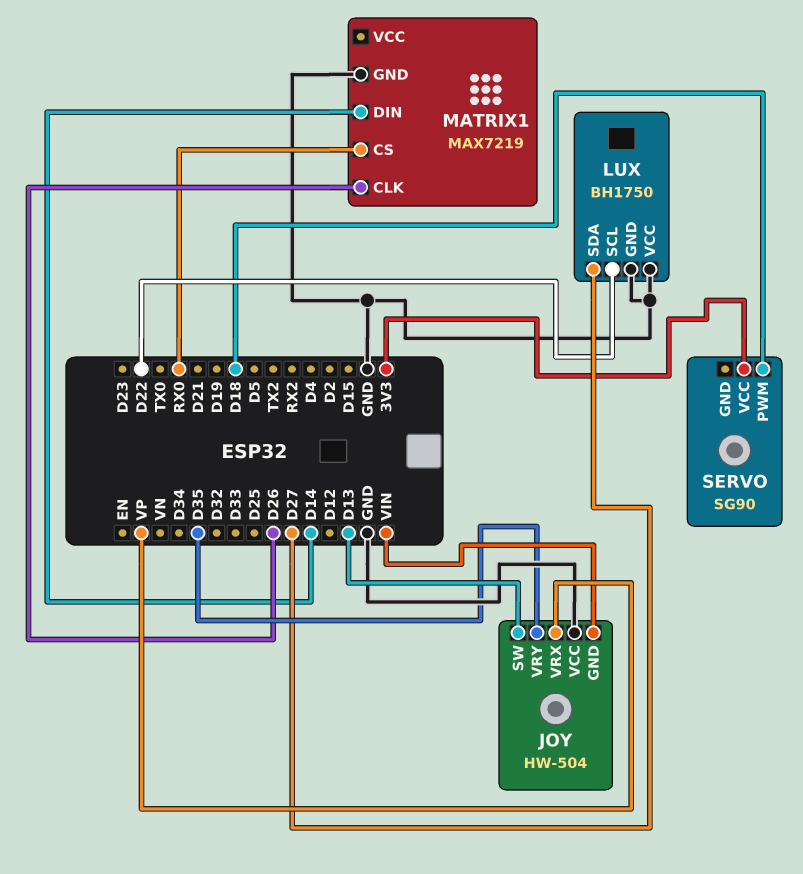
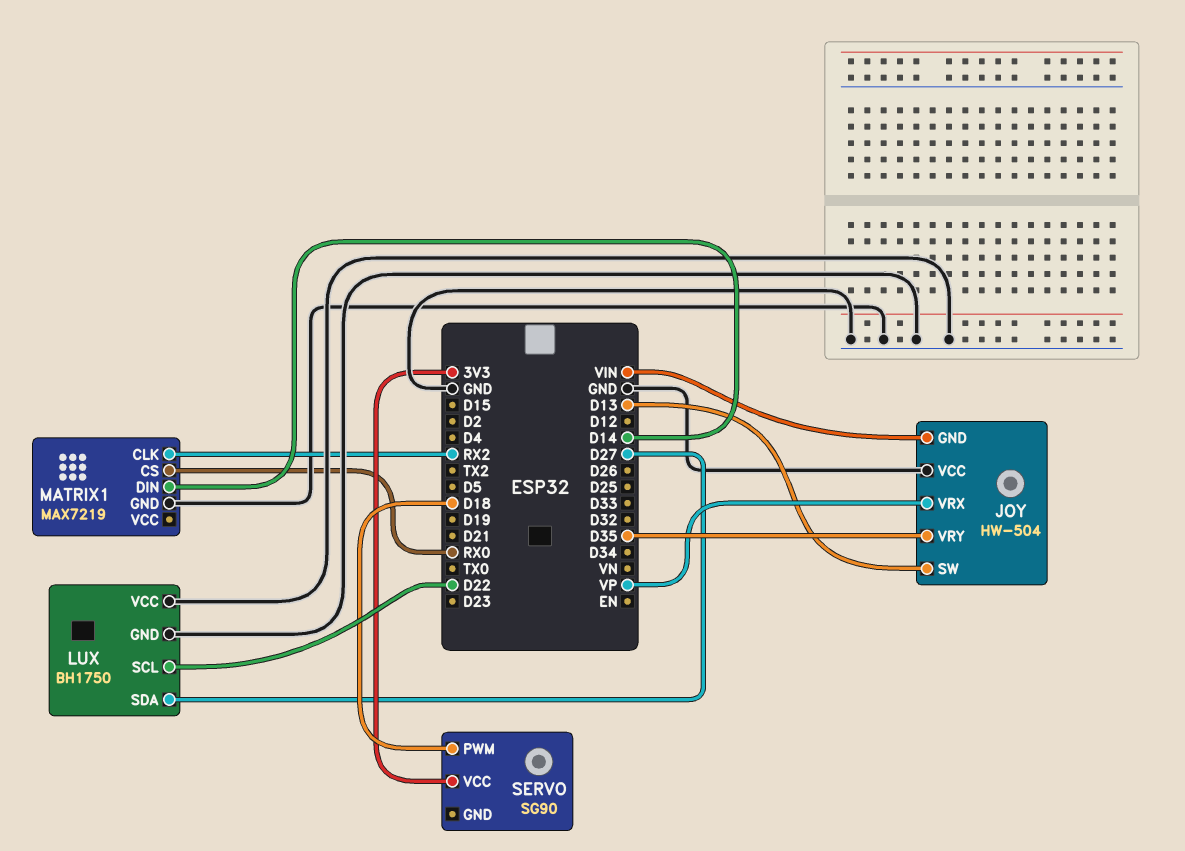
MATRIX1 pin CLK: D26 -> RX2

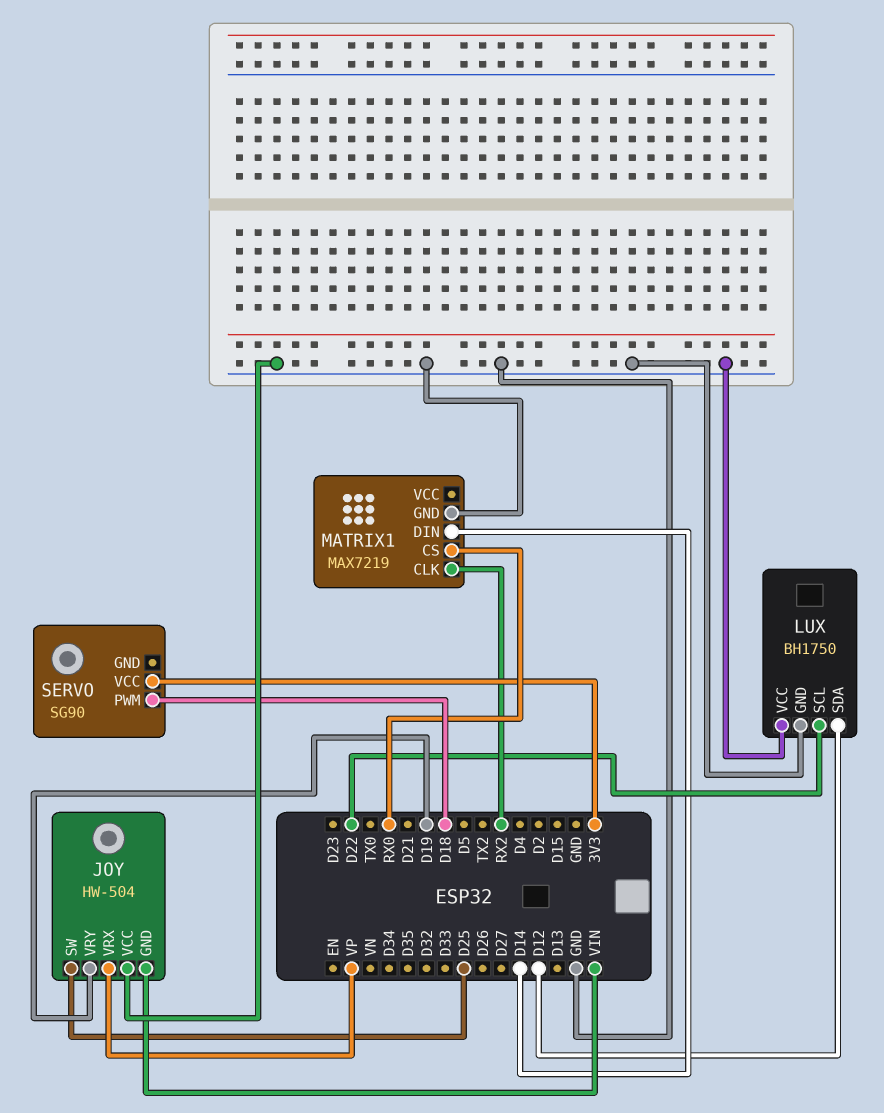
JOY pin SW: D13 -> D25
JOY pin VRY: D35 -> D19
LUX pin SDA: D27 -> D12

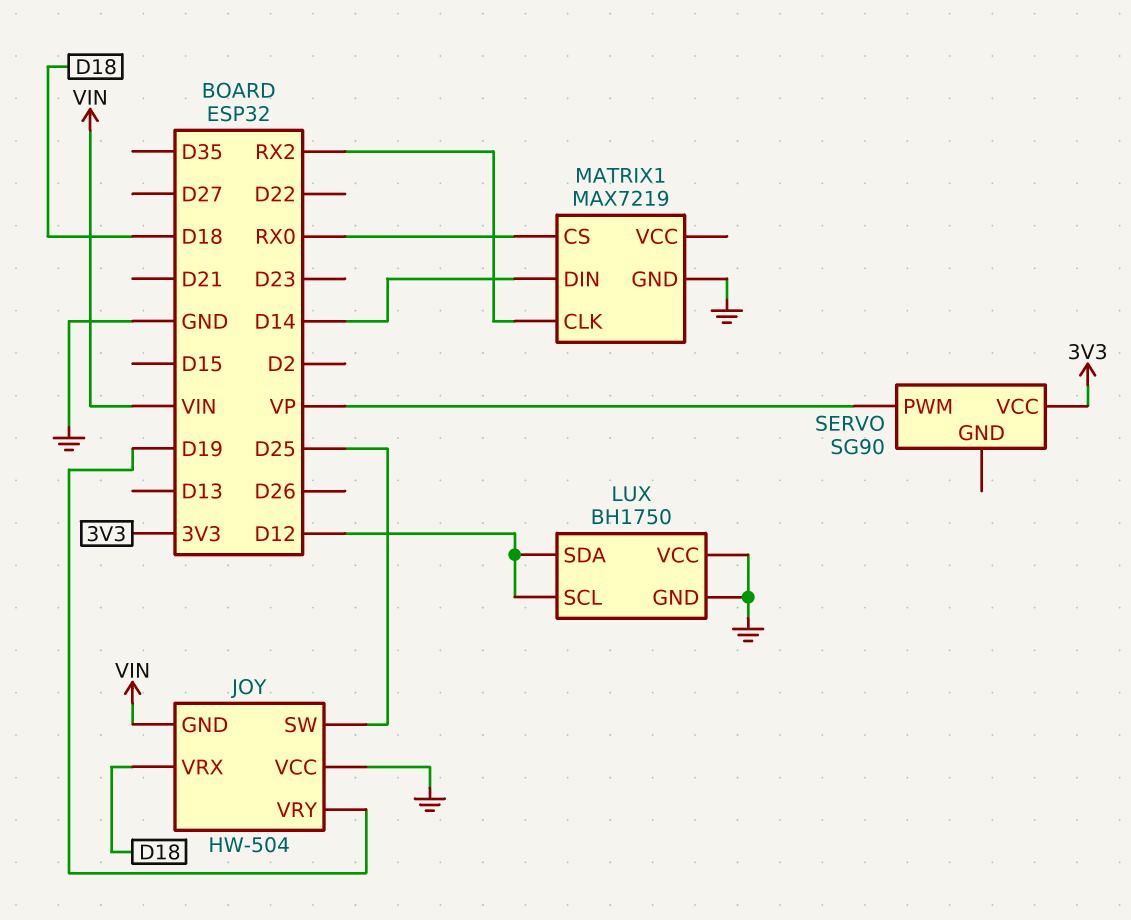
JOY pin VRX: VP -> D18
LUX pin SCL: D22 -> D12
SERVO pin PWM: D18 -> VP

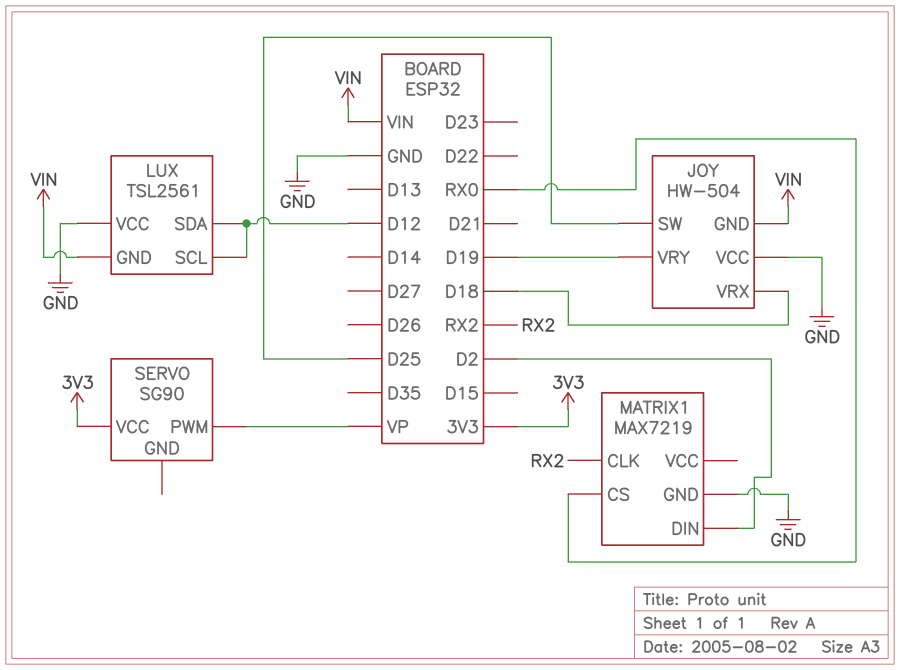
LUX: BH1750 -> TSL2561
LUX pin GND: GND -> VIN
MATRIX1 pin DIN: D14 -> D2

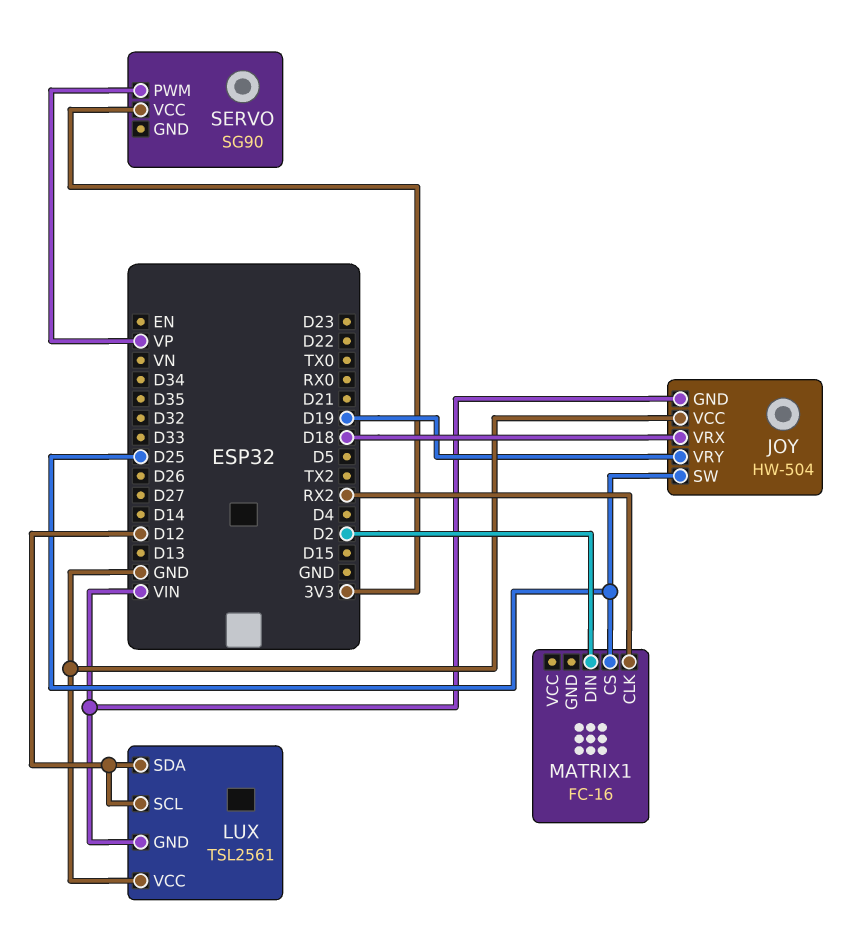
MATRIX1: MAX7219 -> FC-16
MATRIX1 pin CS: RX0 -> D25
MATRIX1 pin GND: GND -> none

